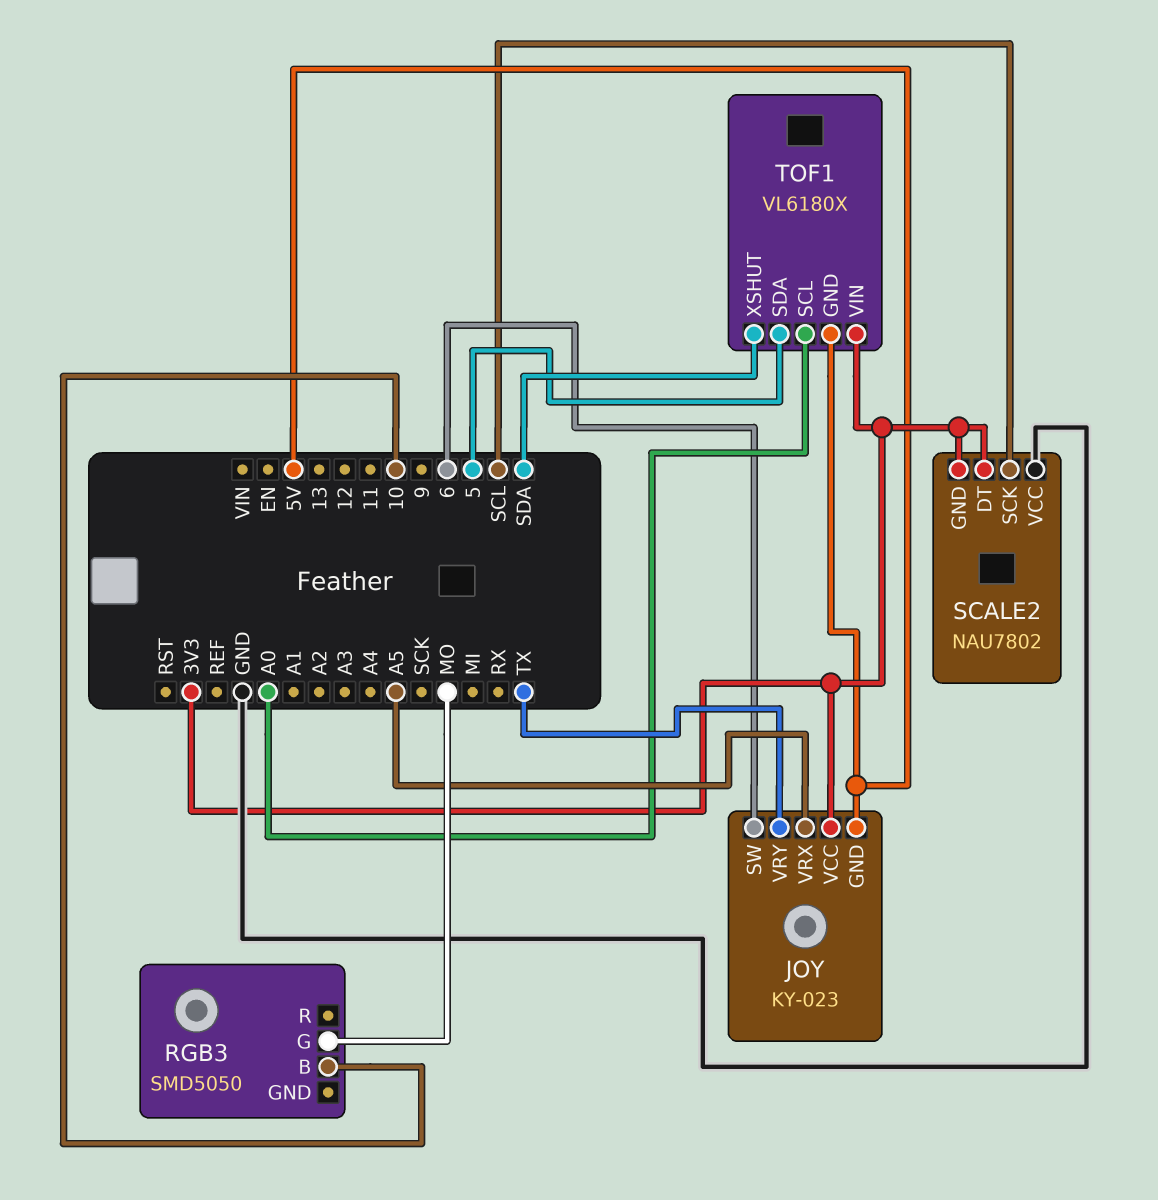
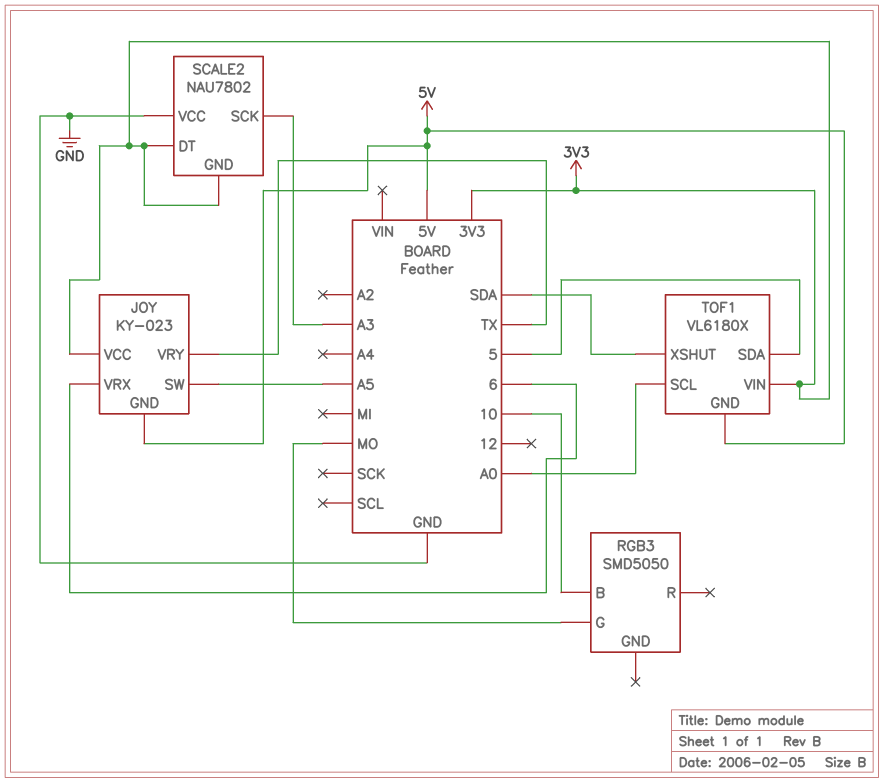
JOY pin SW: 6 -> A5
JOY pin VRX: A5 -> 6
SCALE2 pin SCK: SCL -> A3

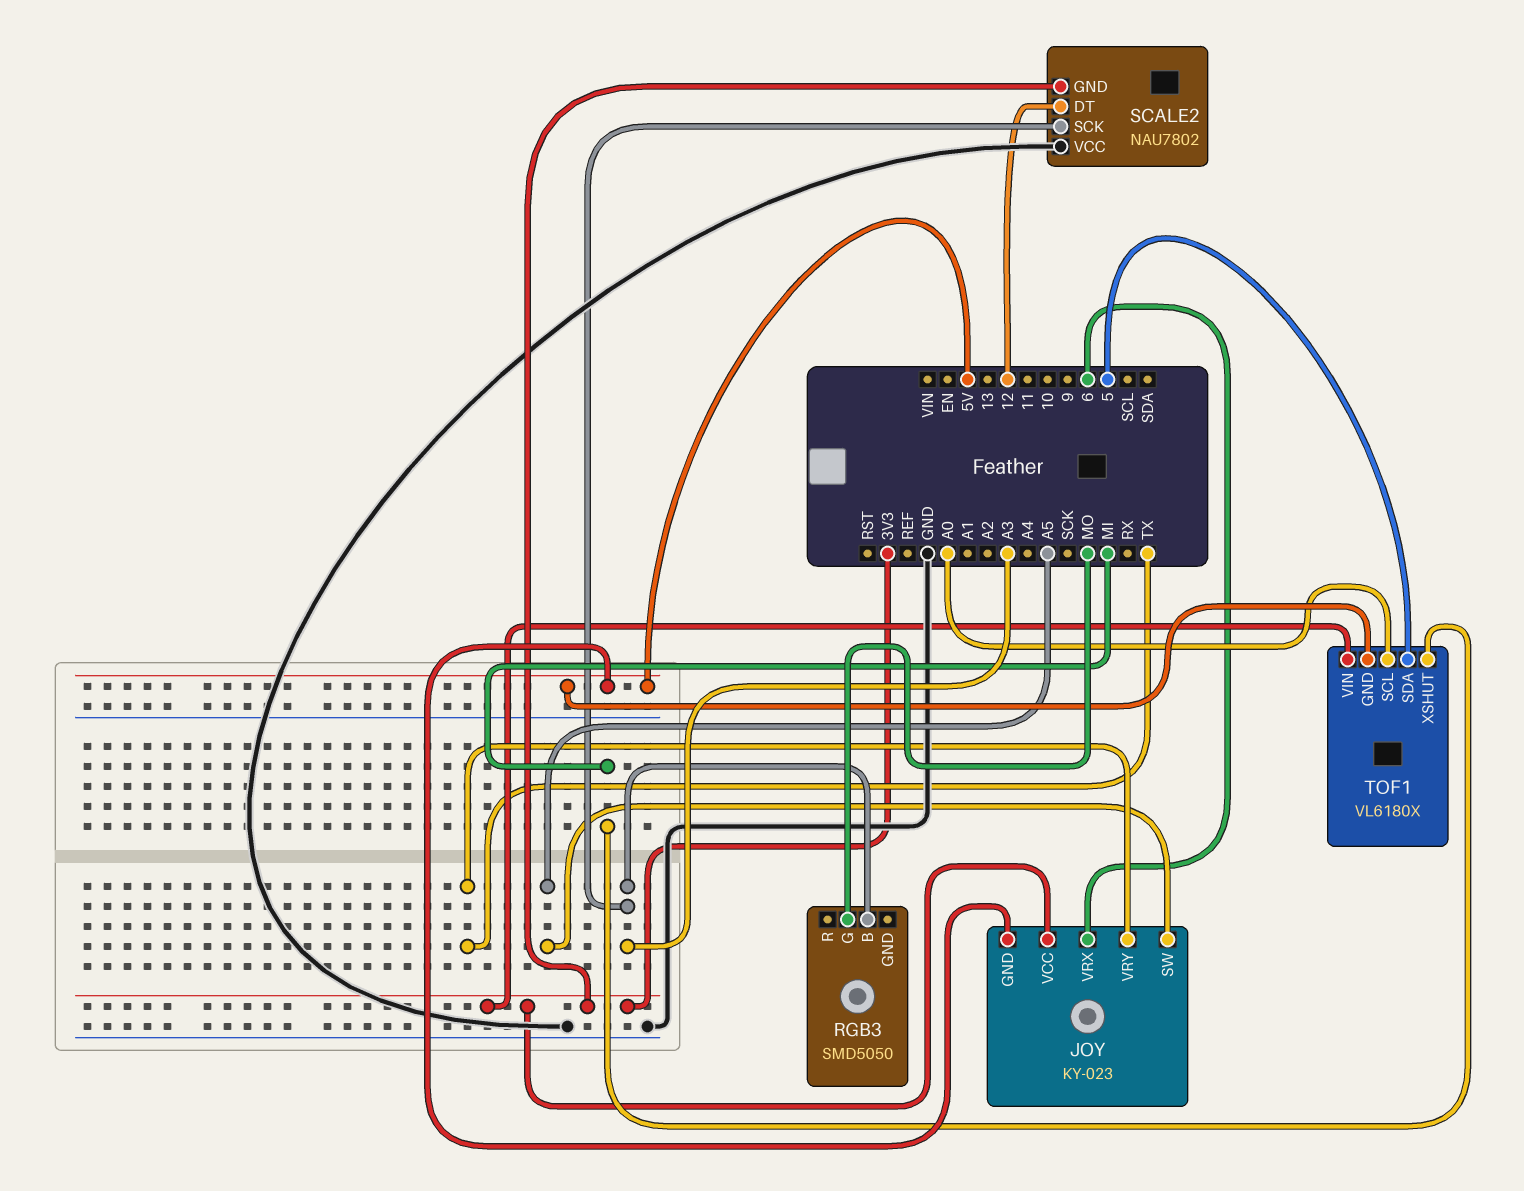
RGB3 pin B: 10 -> A3
SCALE2 pin DT: 3V3 -> 12
TOF1 pin XSHUT: SDA -> MI

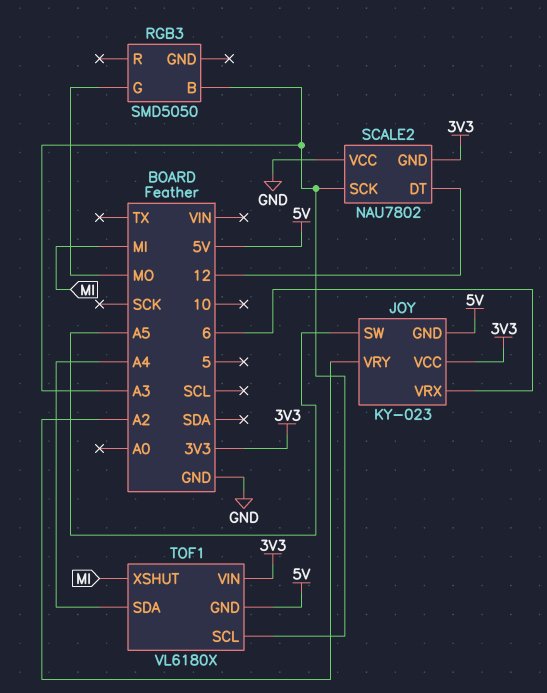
JOY pin VRY: TX -> A2
TOF1 pin SCL: A0 -> A3
TOF1 pin SDA: 5 -> A4

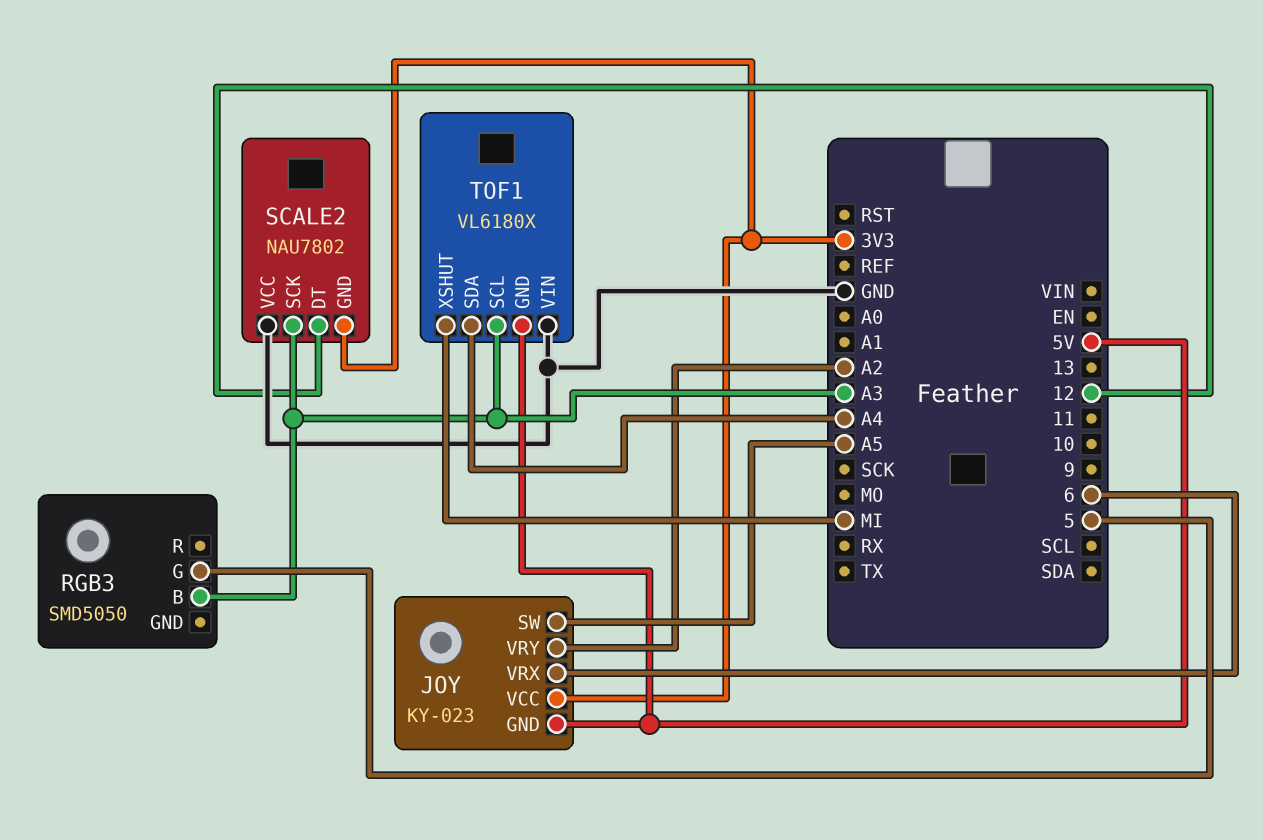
RGB3 pin G: MO -> 5
TOF1 pin VIN: 3V3 -> GND

